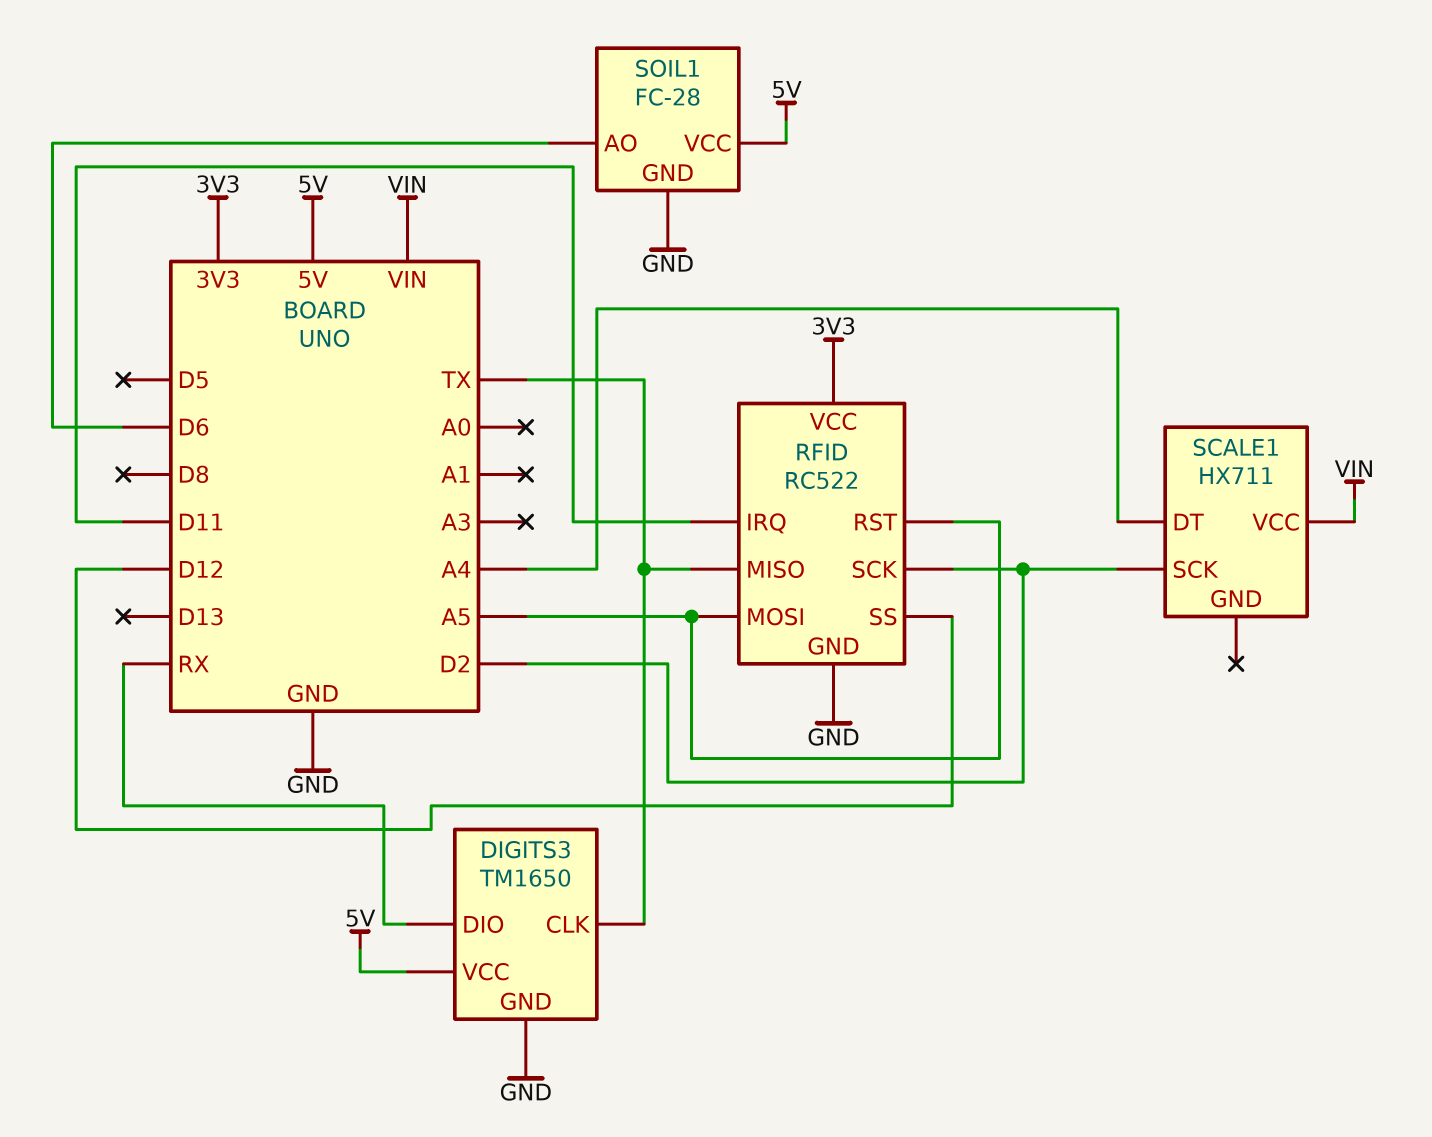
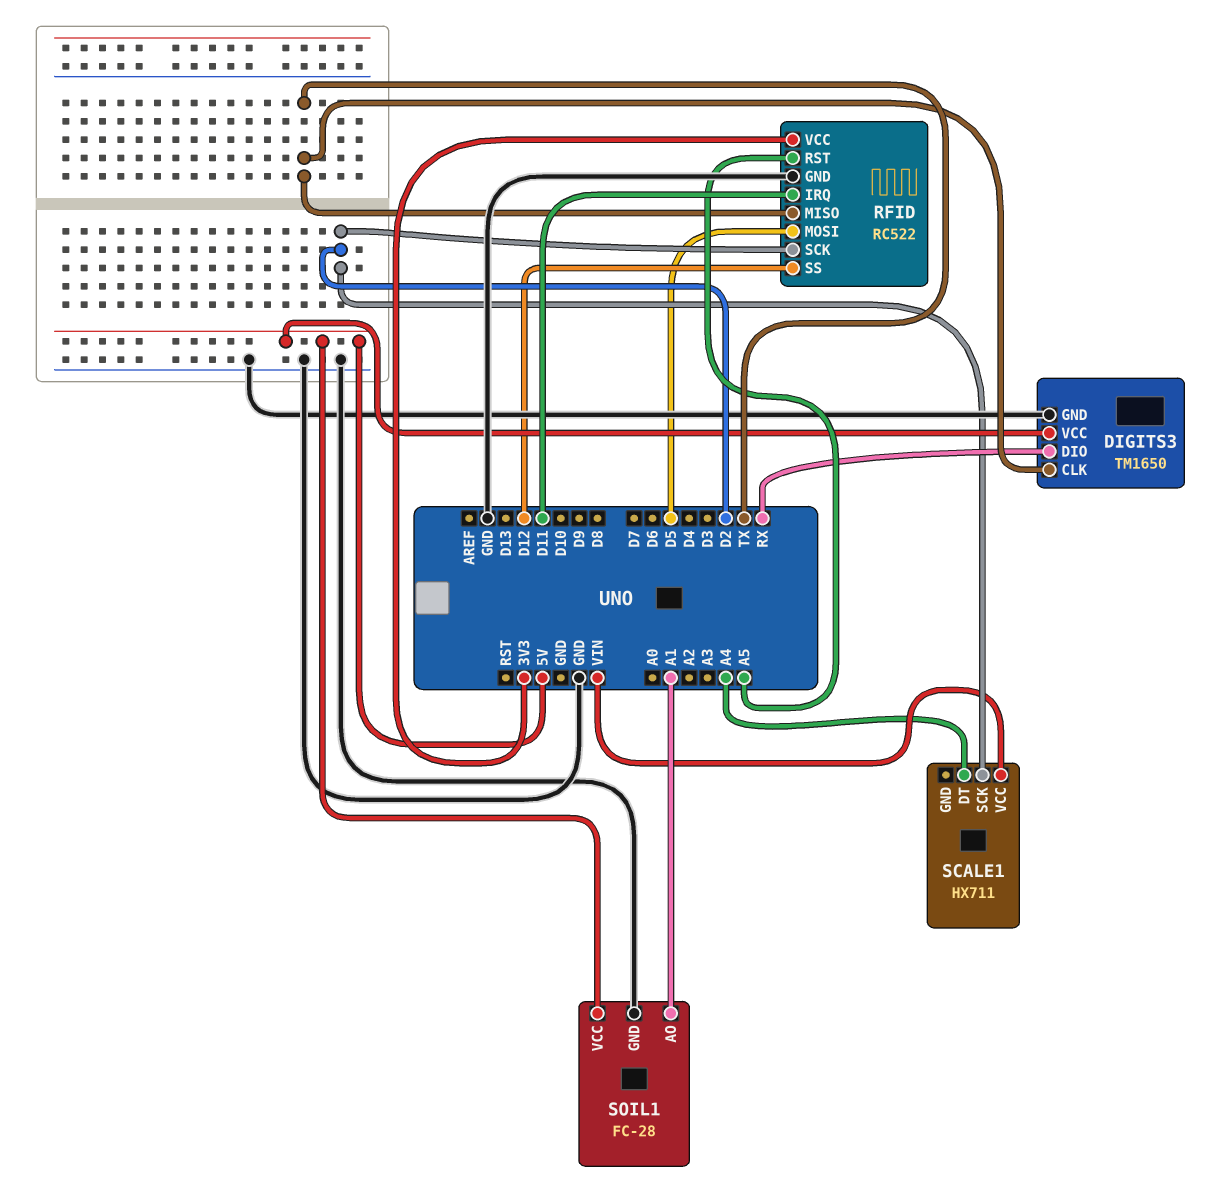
RFID pin MOSI: A5 -> D5
SOIL1 pin AO: D6 -> A1

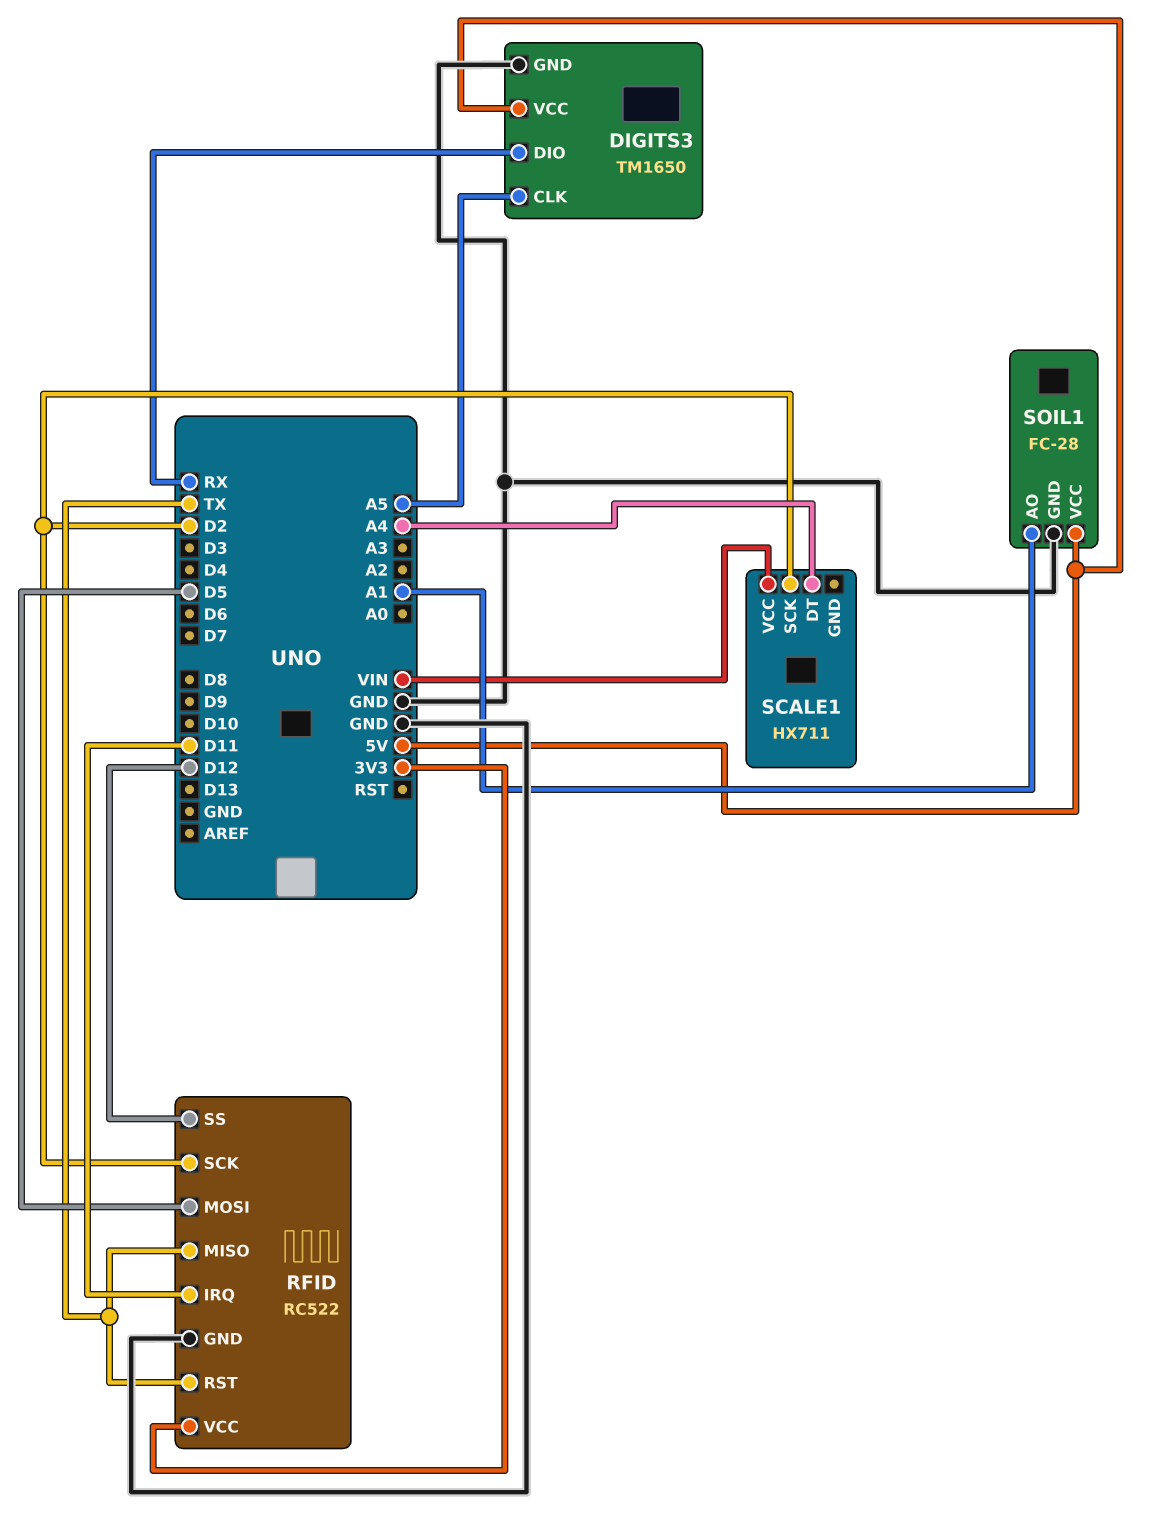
DIGITS3 pin CLK: TX -> A5
RFID pin RST: A5 -> TX

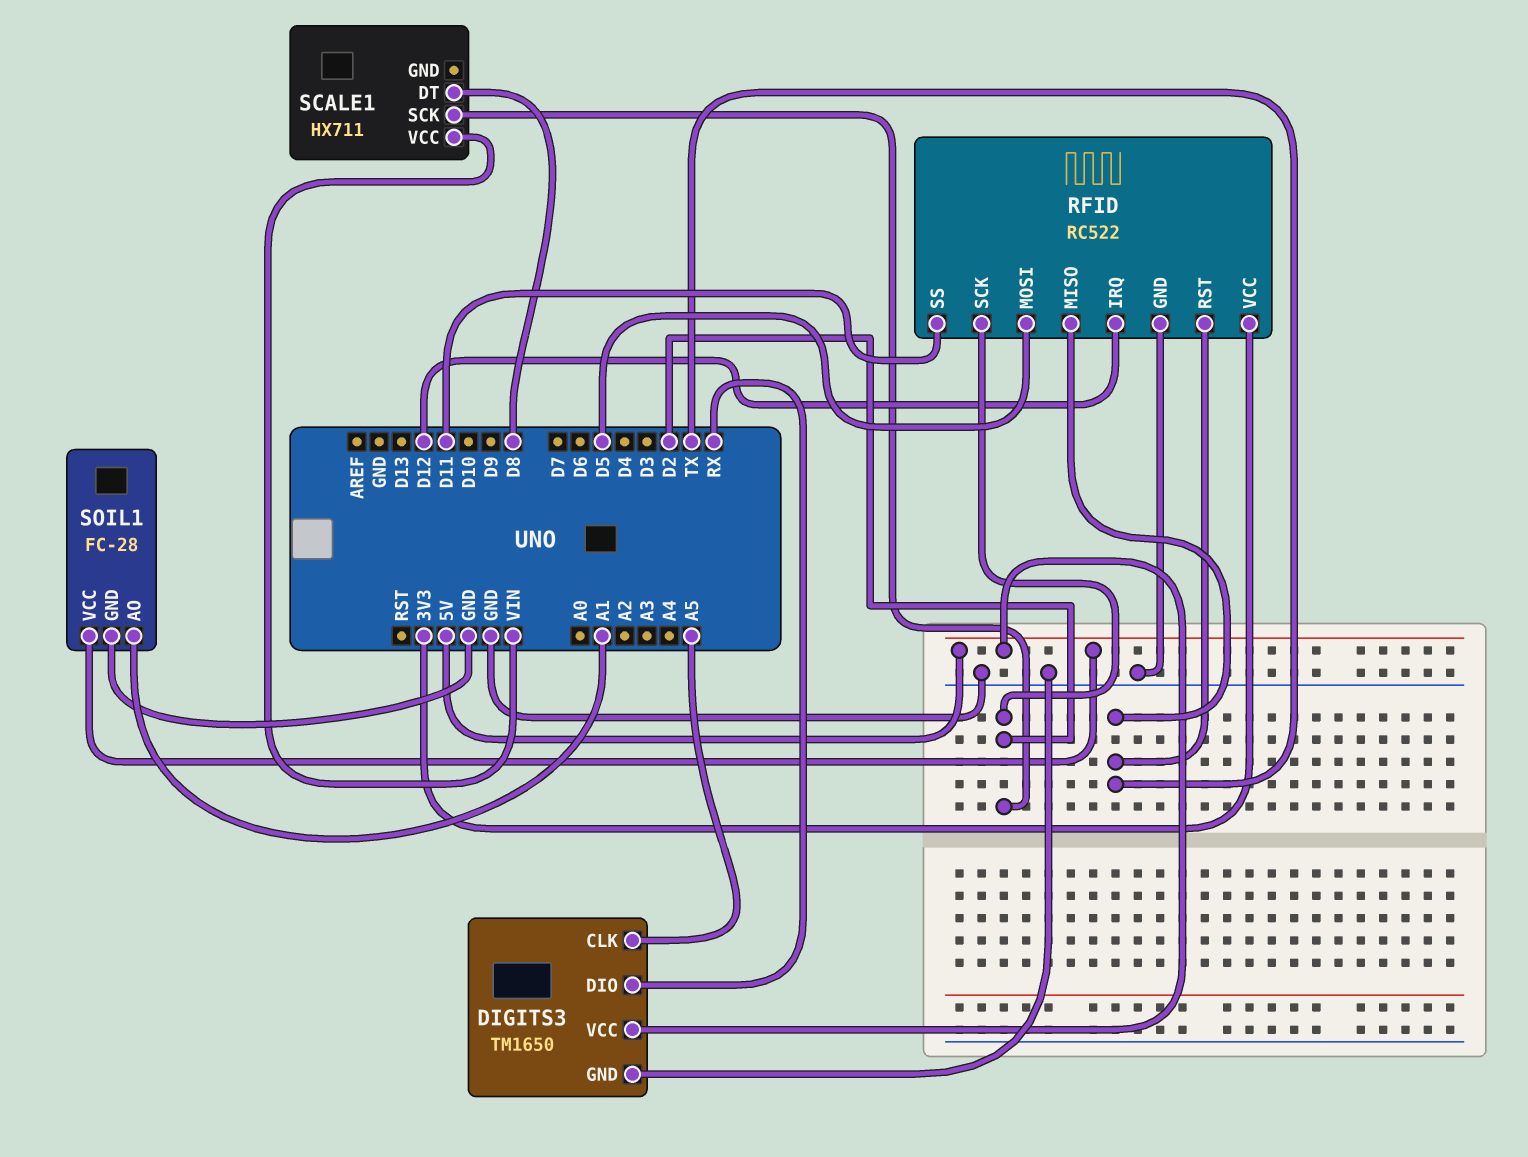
RFID pin IRQ: D11 -> D12
RFID pin SS: D12 -> D11
SCALE1 pin DT: A4 -> D8

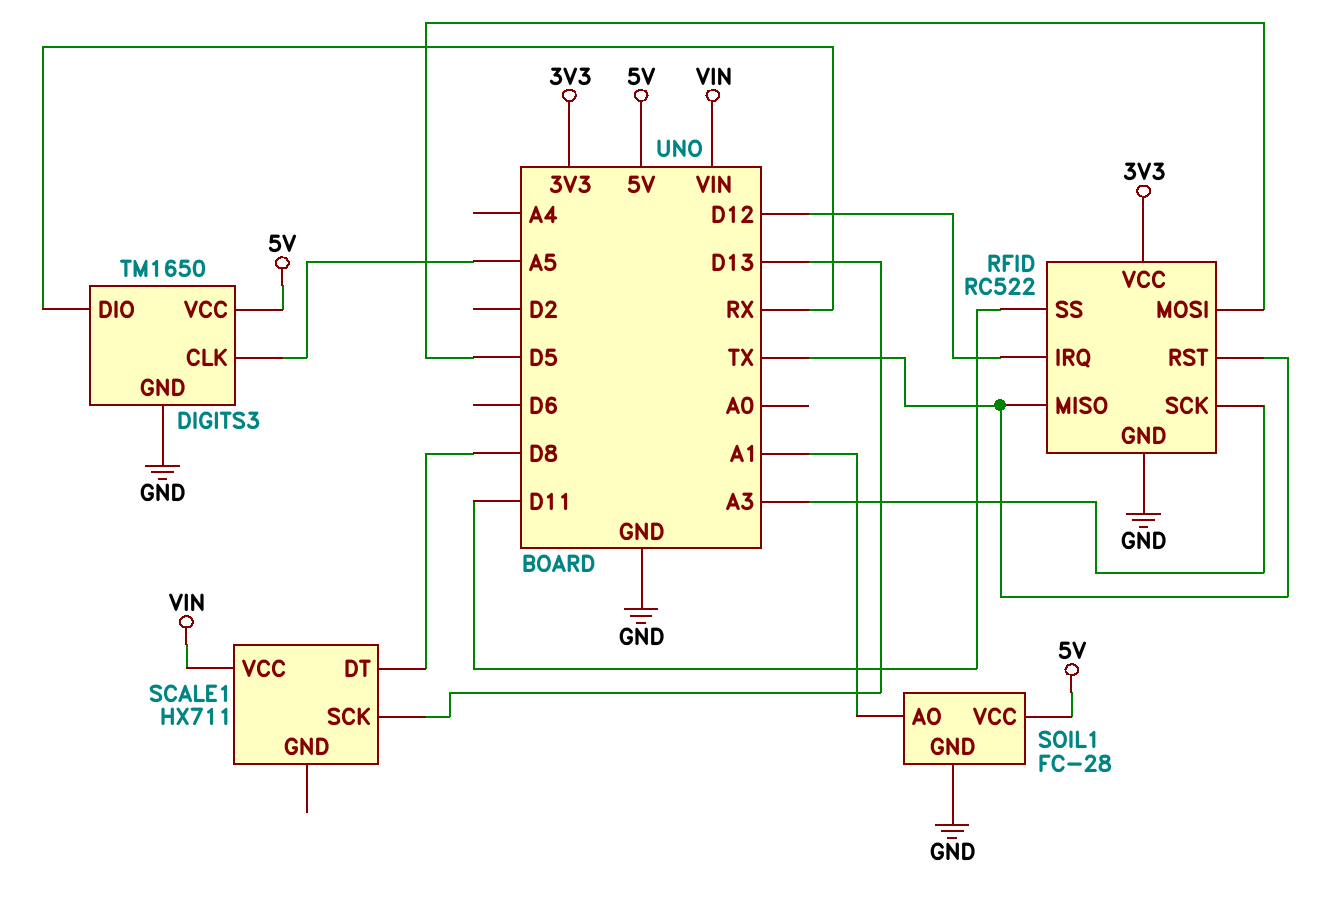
RFID pin SCK: D2 -> A3
SCALE1 pin SCK: D2 -> D13

